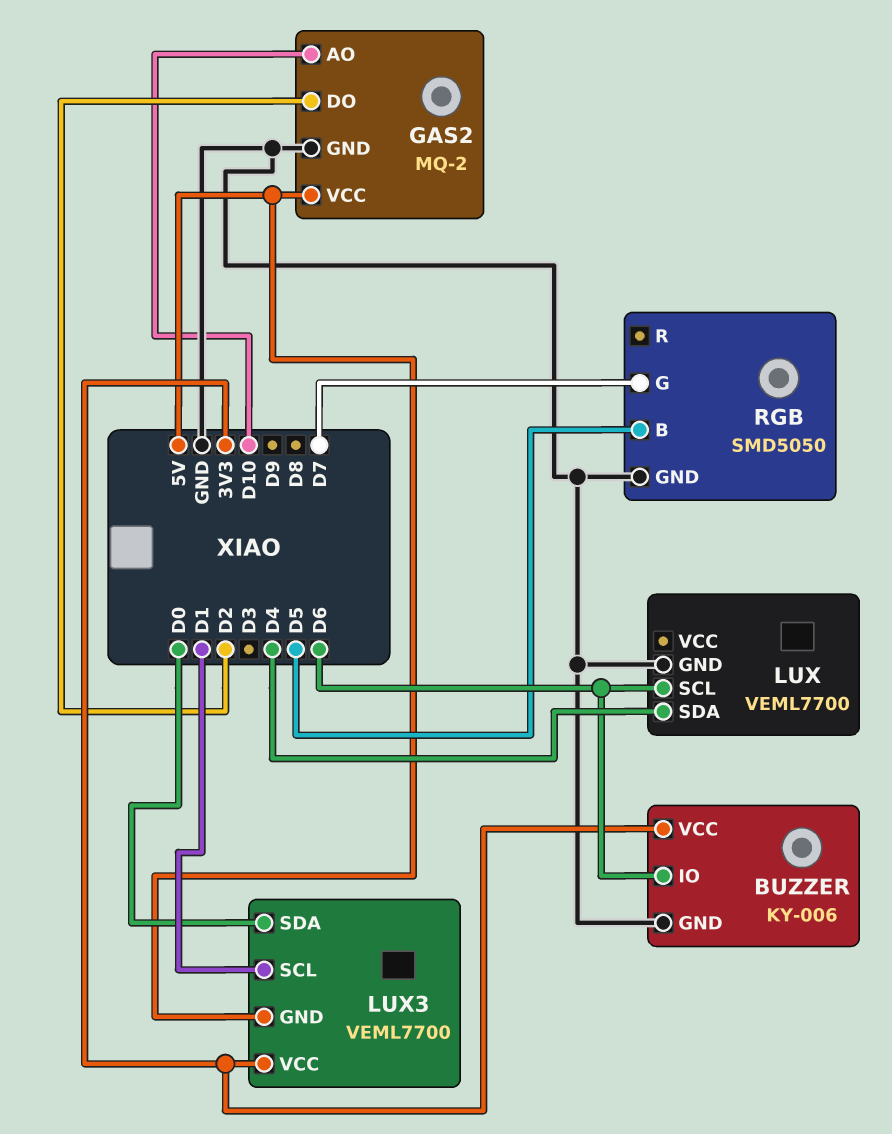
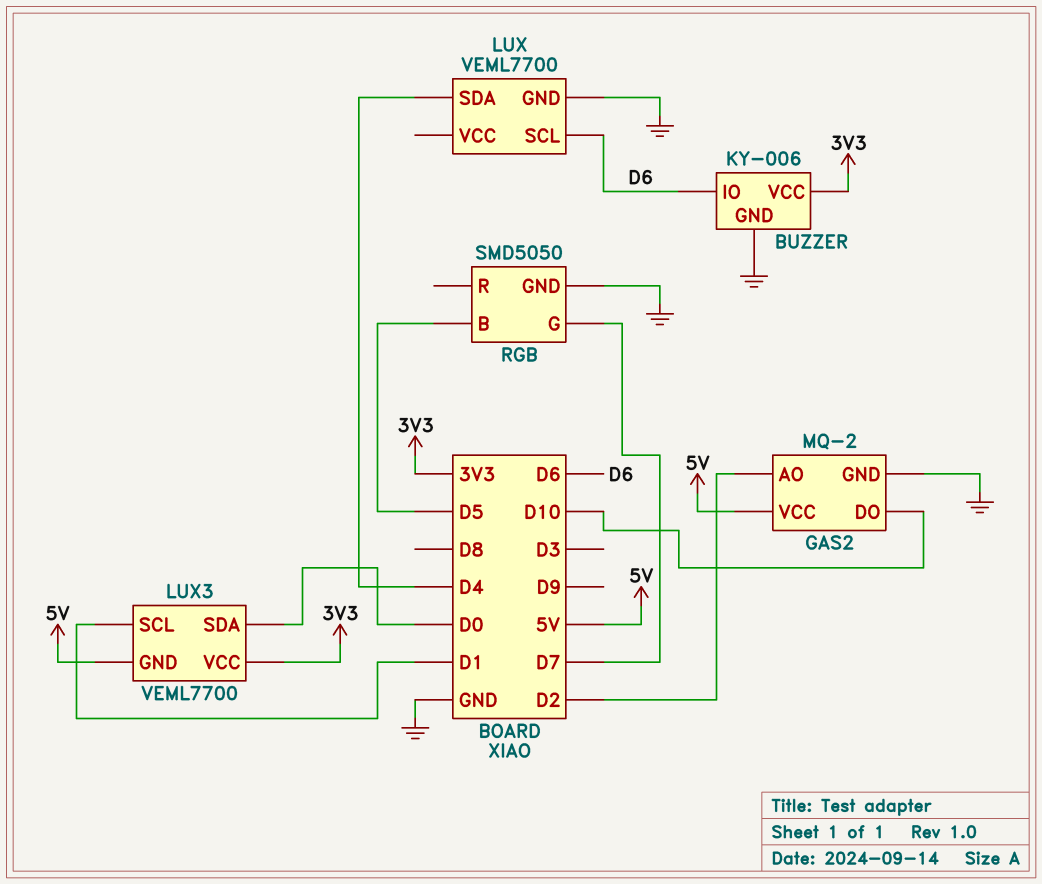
GAS2 pin AO: D10 -> D2
GAS2 pin DO: D2 -> D10

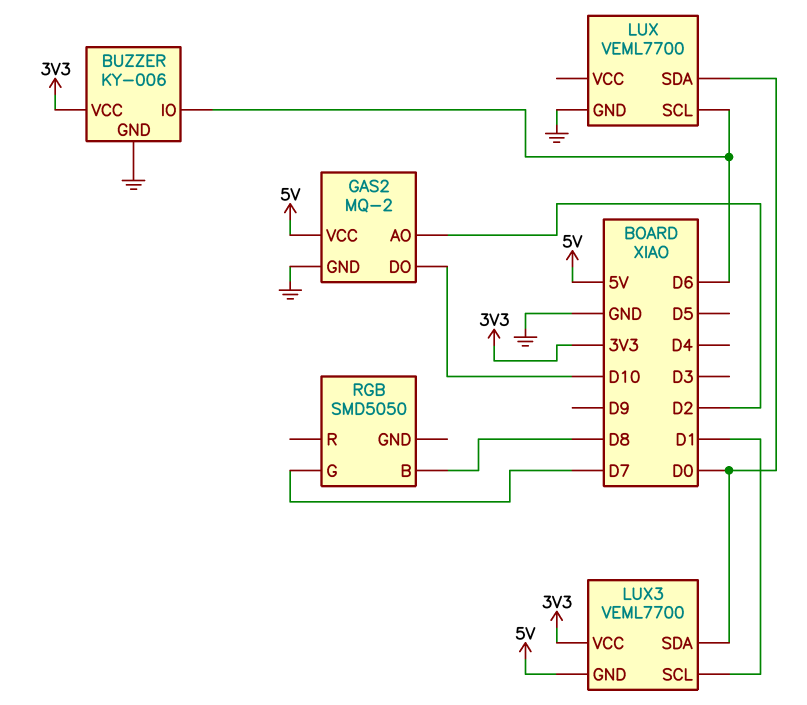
LUX pin SDA: D4 -> D0
RGB pin B: D5 -> D8
RGB pin GND: GND -> none

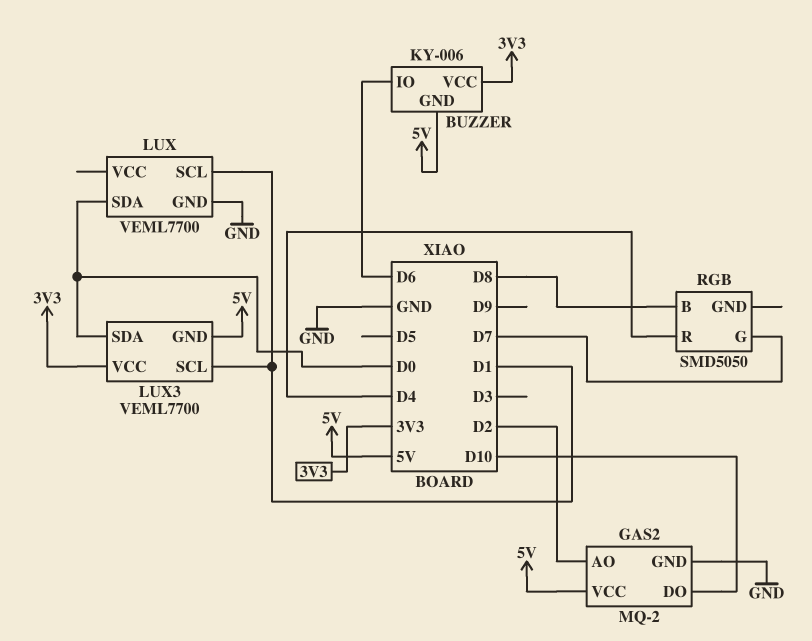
BUZZER pin GND: GND -> 5V
LUX pin SCL: D6 -> D1
RGB pin R: none -> D4

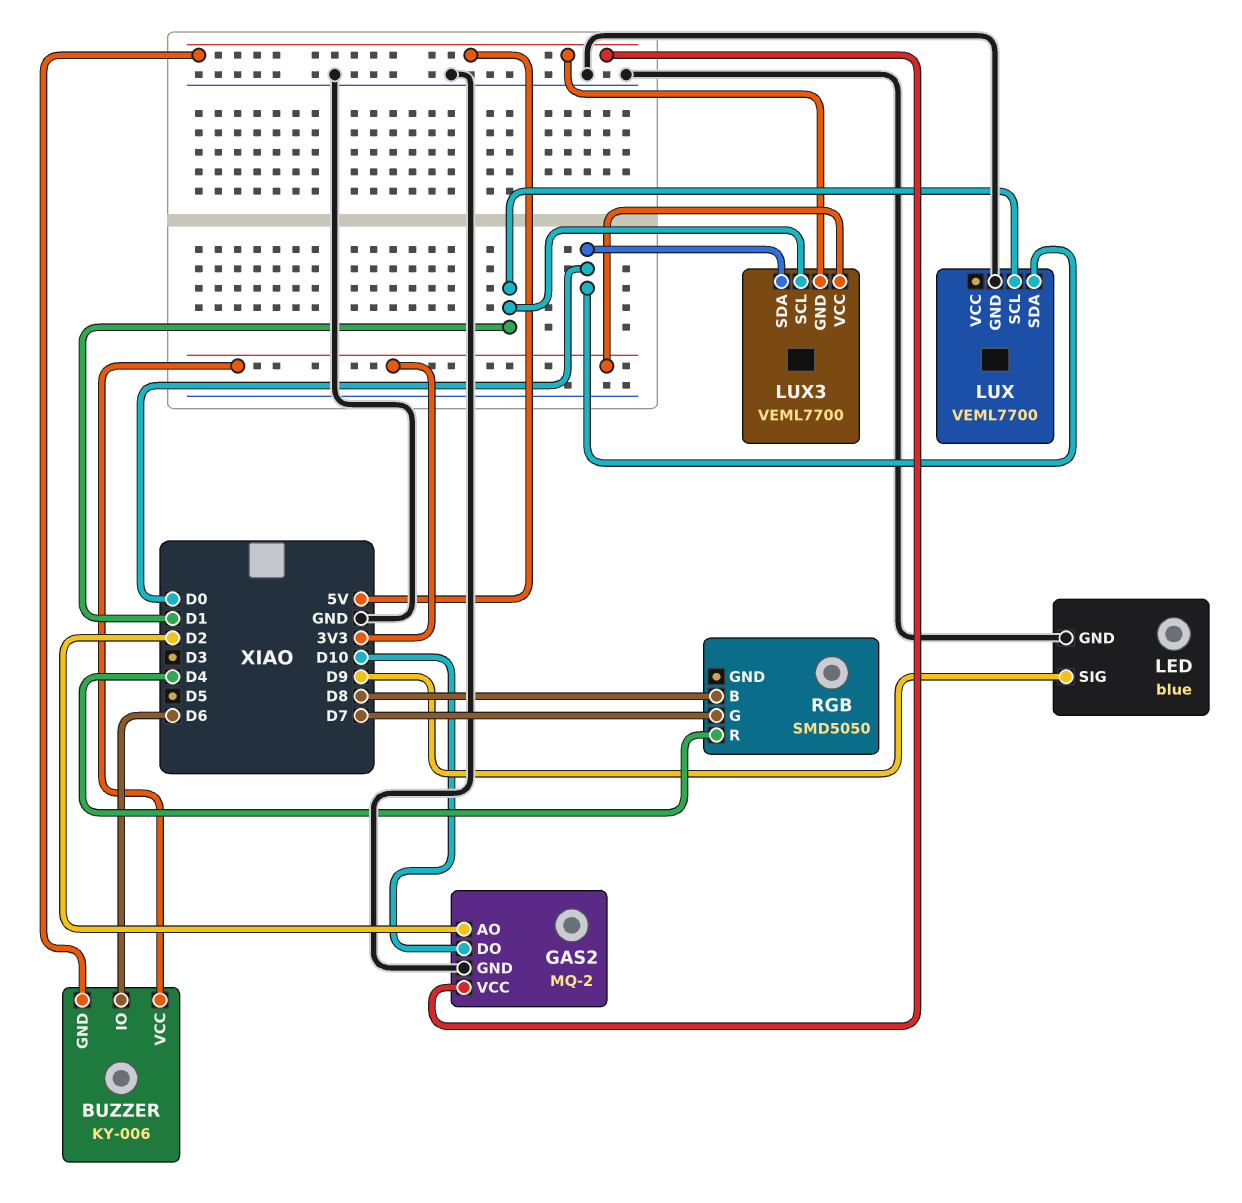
LED: none -> blue
LED pin GND: none -> GND
LED pin SIG: none -> D9

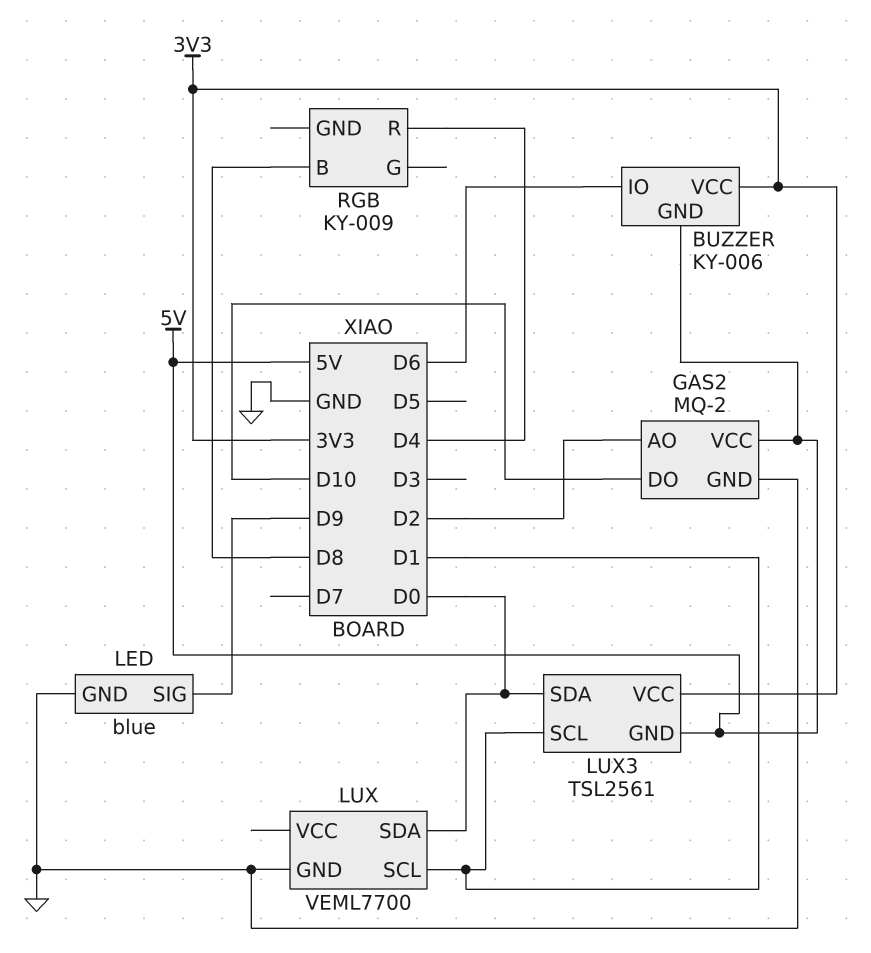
LUX3: VEML7700 -> TSL2561
RGB: SMD5050 -> KY-009
RGB pin G: D7 -> none

